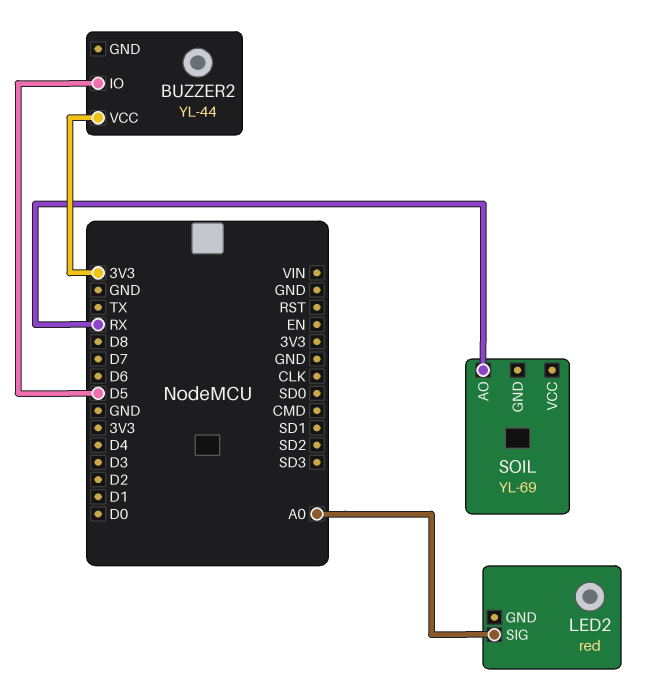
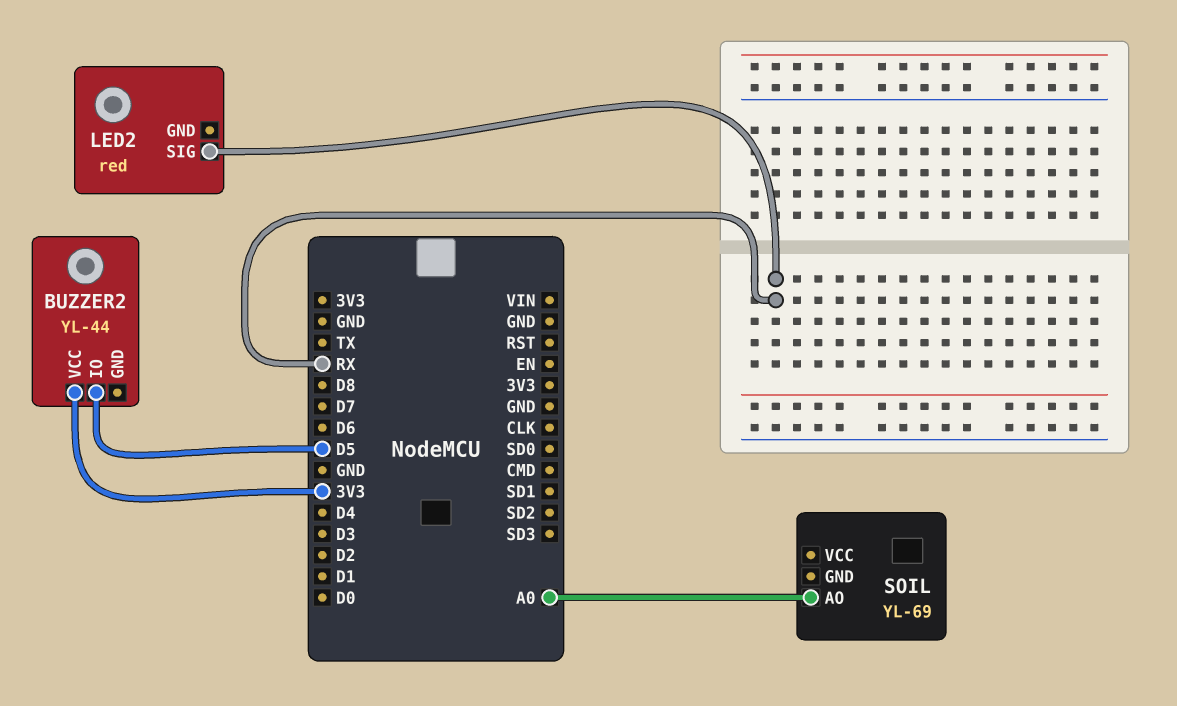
LED2 pin SIG: A0 -> RX
SOIL pin AO: RX -> A0

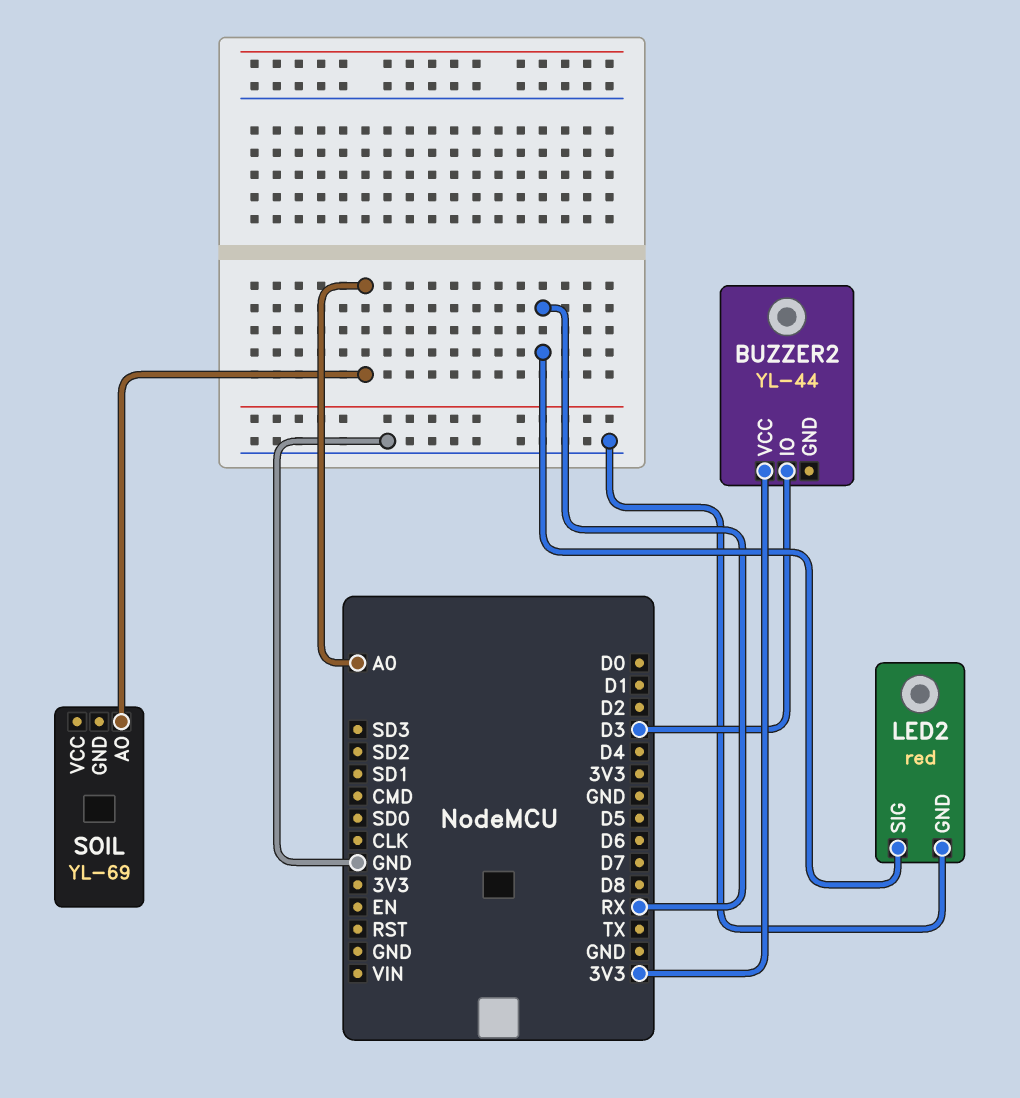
BUZZER2 pin IO: D5 -> D3
LED2 pin GND: none -> GND

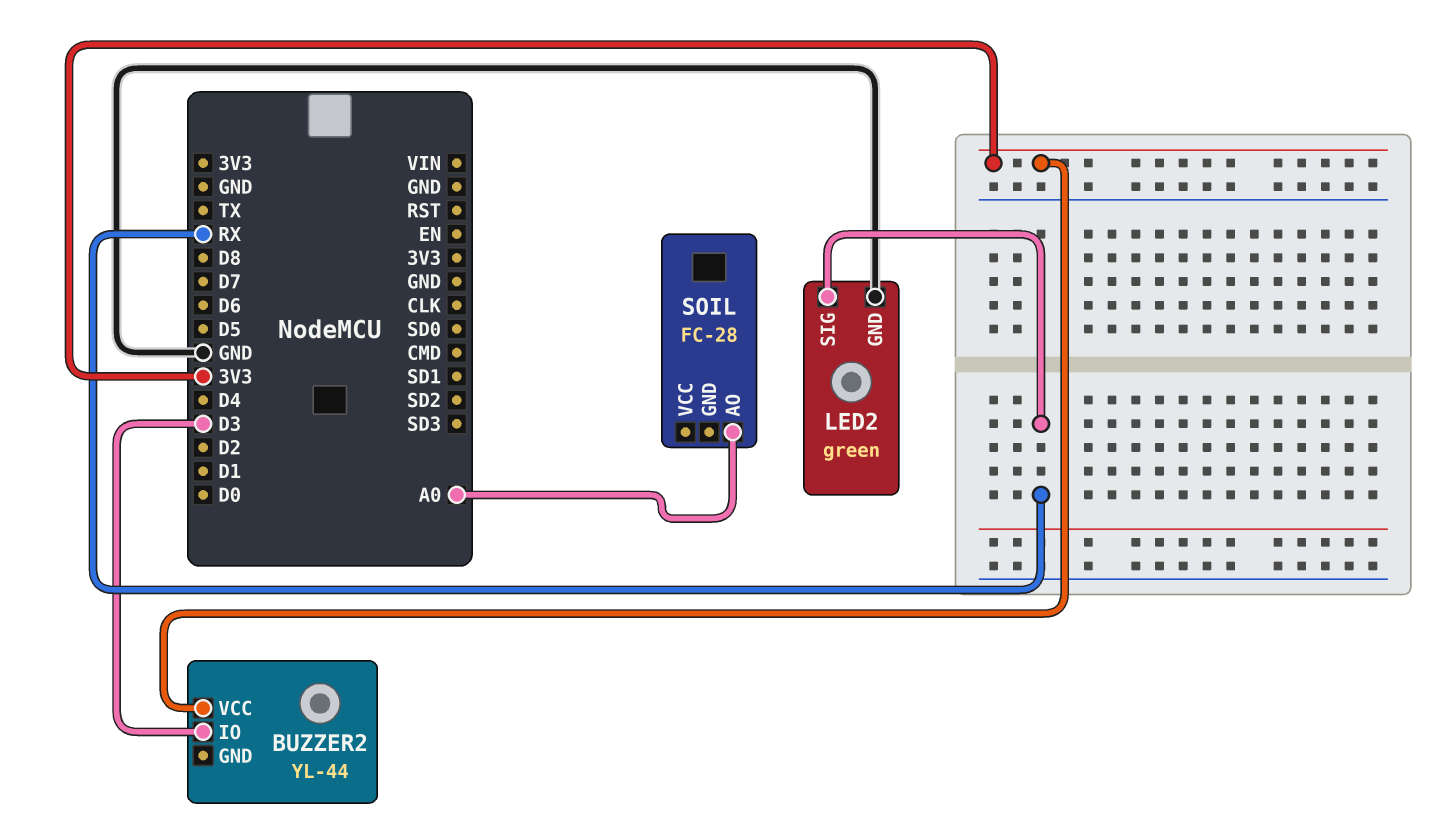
LED2: red -> green
SOIL: YL-69 -> FC-28

